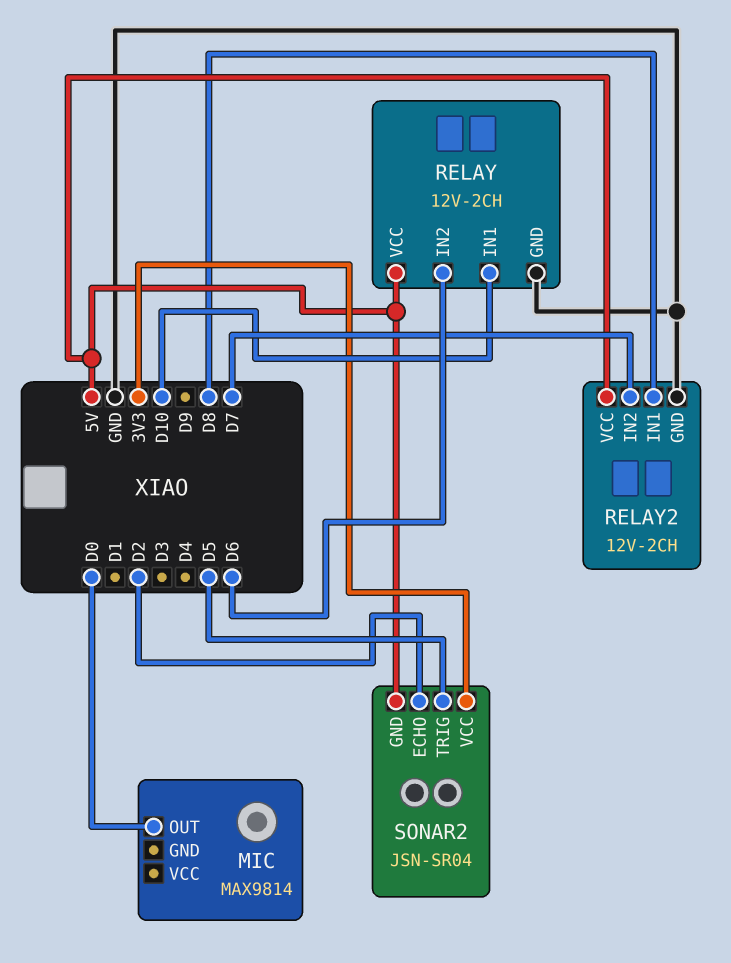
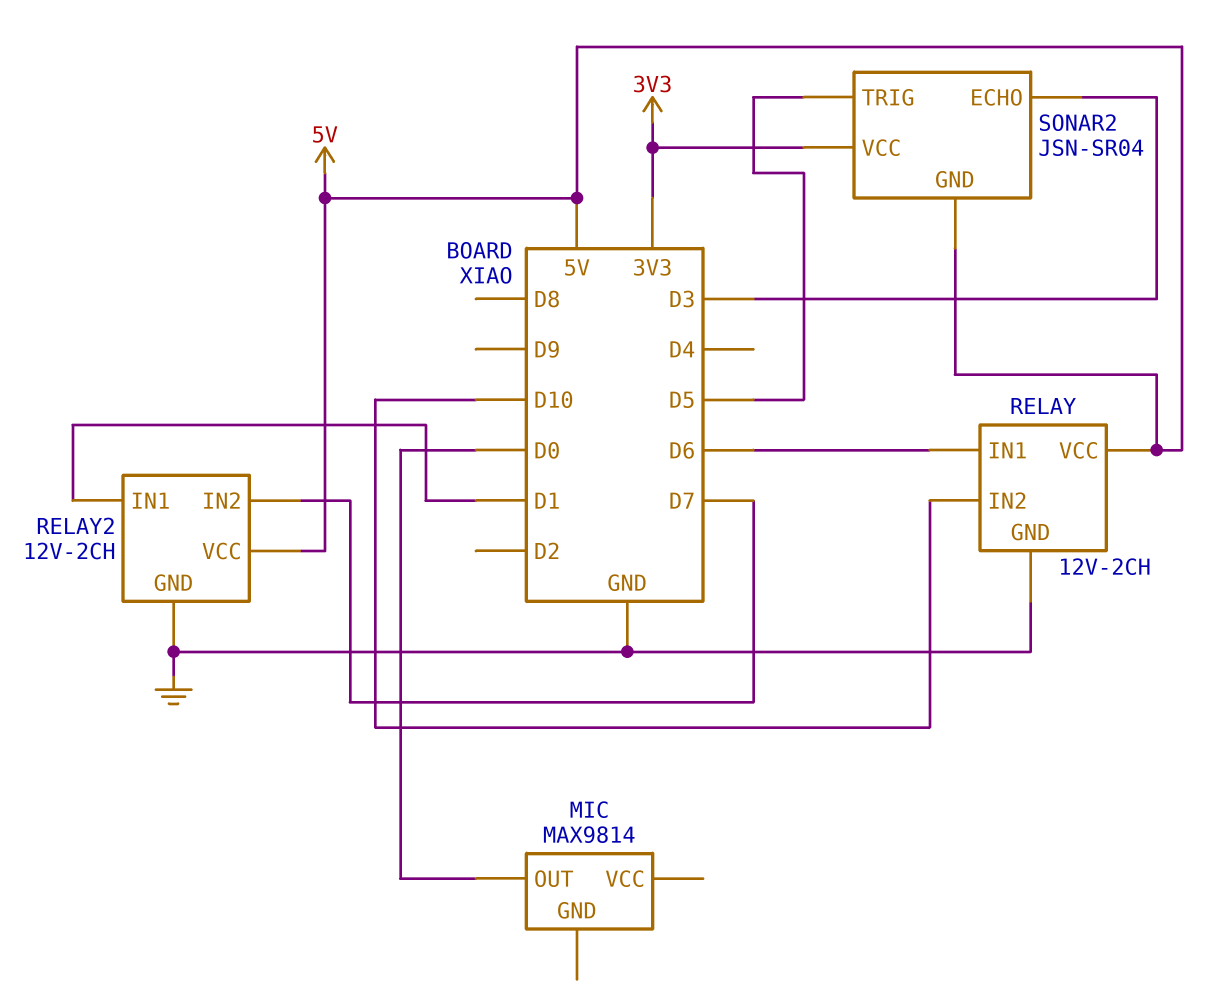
RELAY pin IN1: D10 -> D6
RELAY pin IN2: D6 -> D10
RELAY2 pin IN1: D8 -> D1
SONAR2 pin ECHO: D2 -> D3

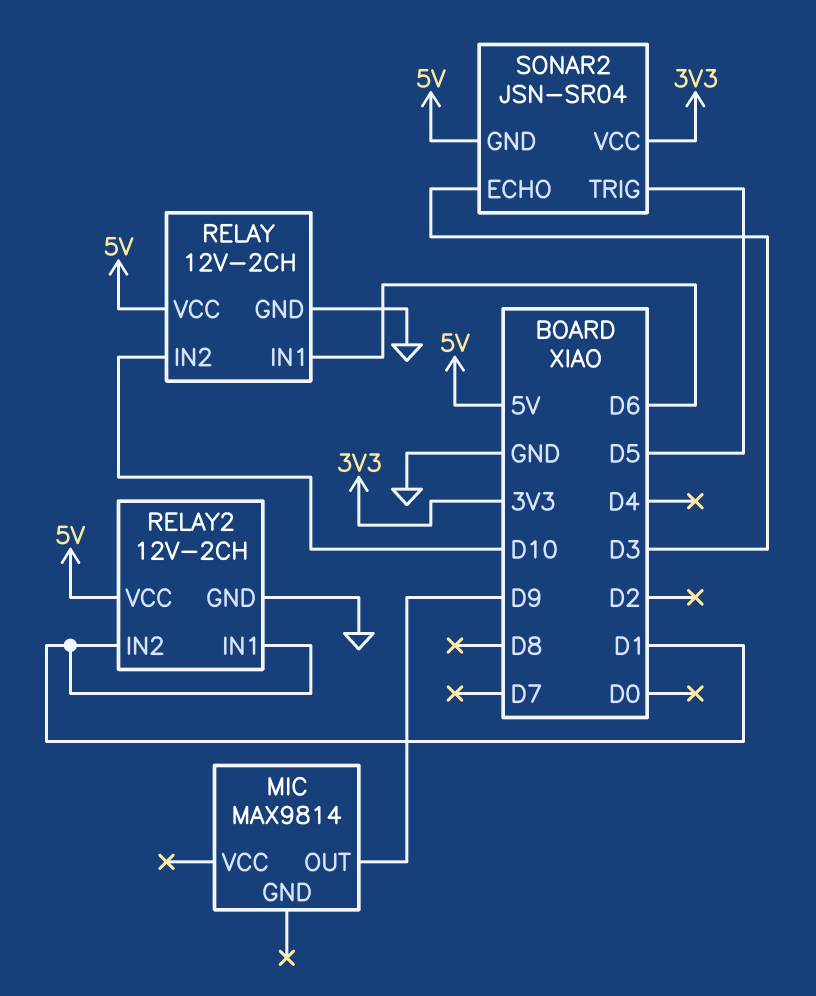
MIC pin OUT: D0 -> D9
RELAY2 pin IN2: D7 -> D1

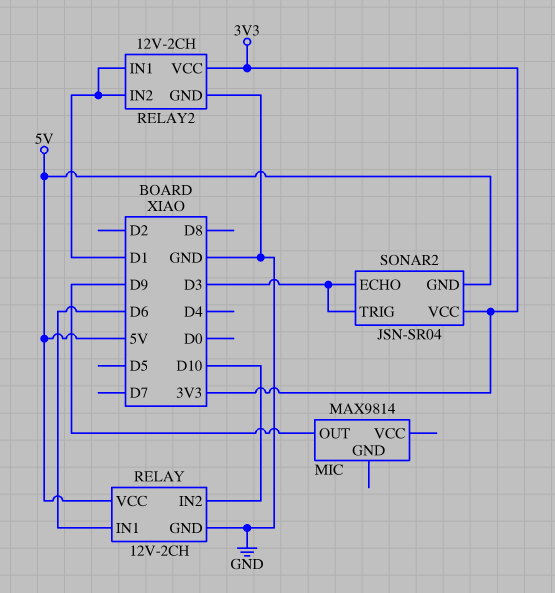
RELAY2 pin VCC: 5V -> 3V3
SONAR2 pin TRIG: D5 -> D3

